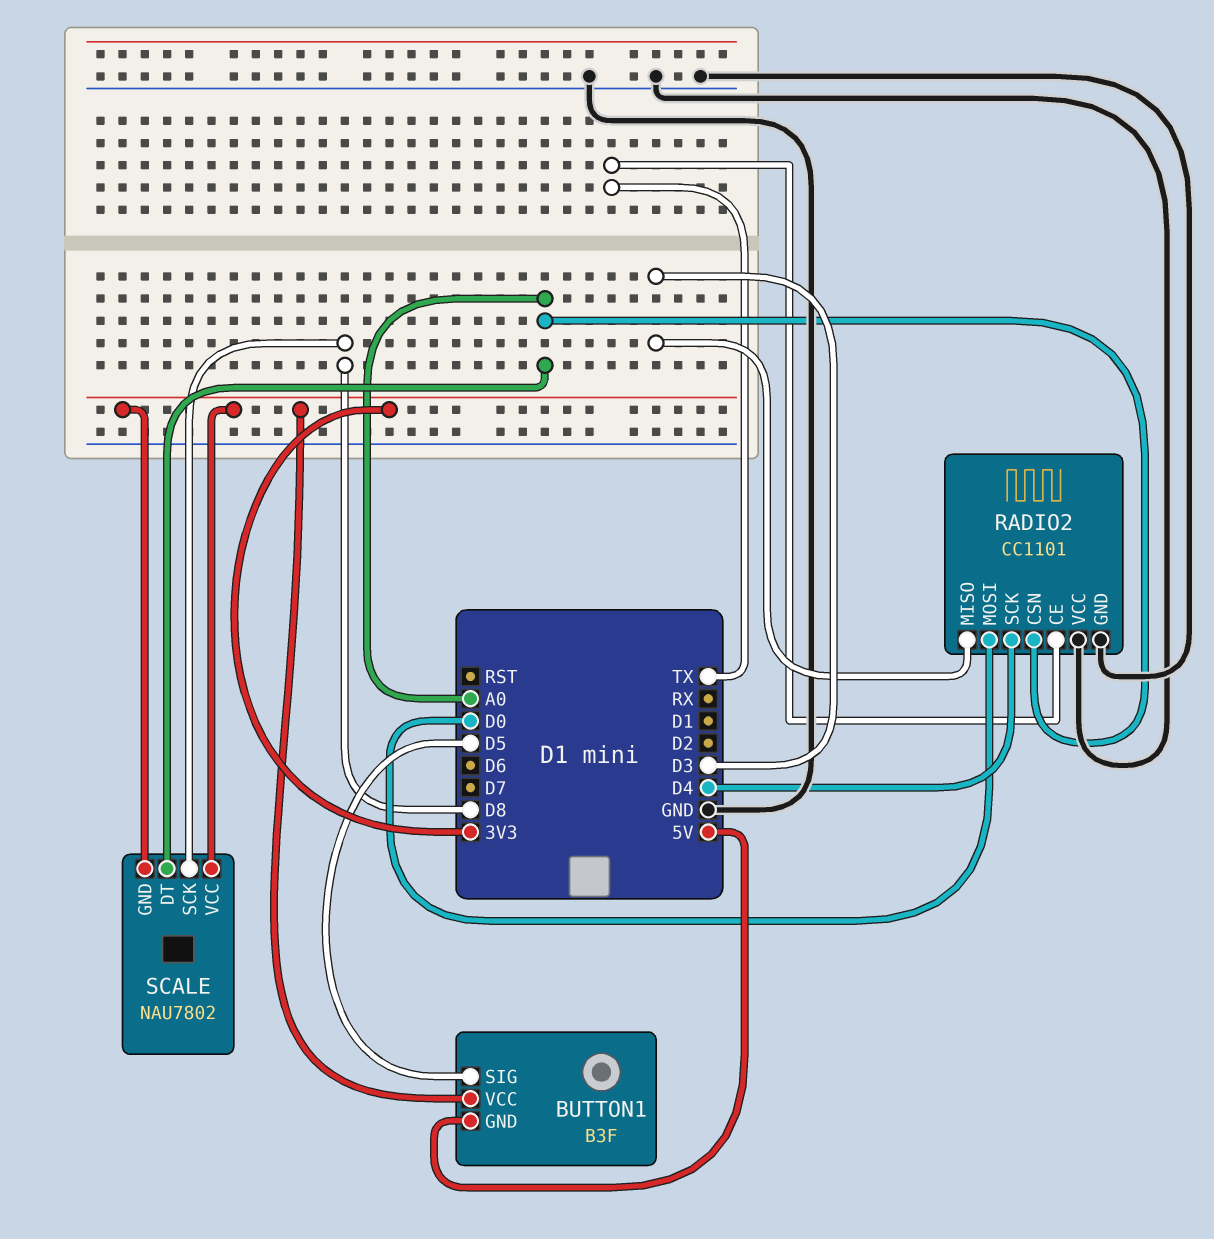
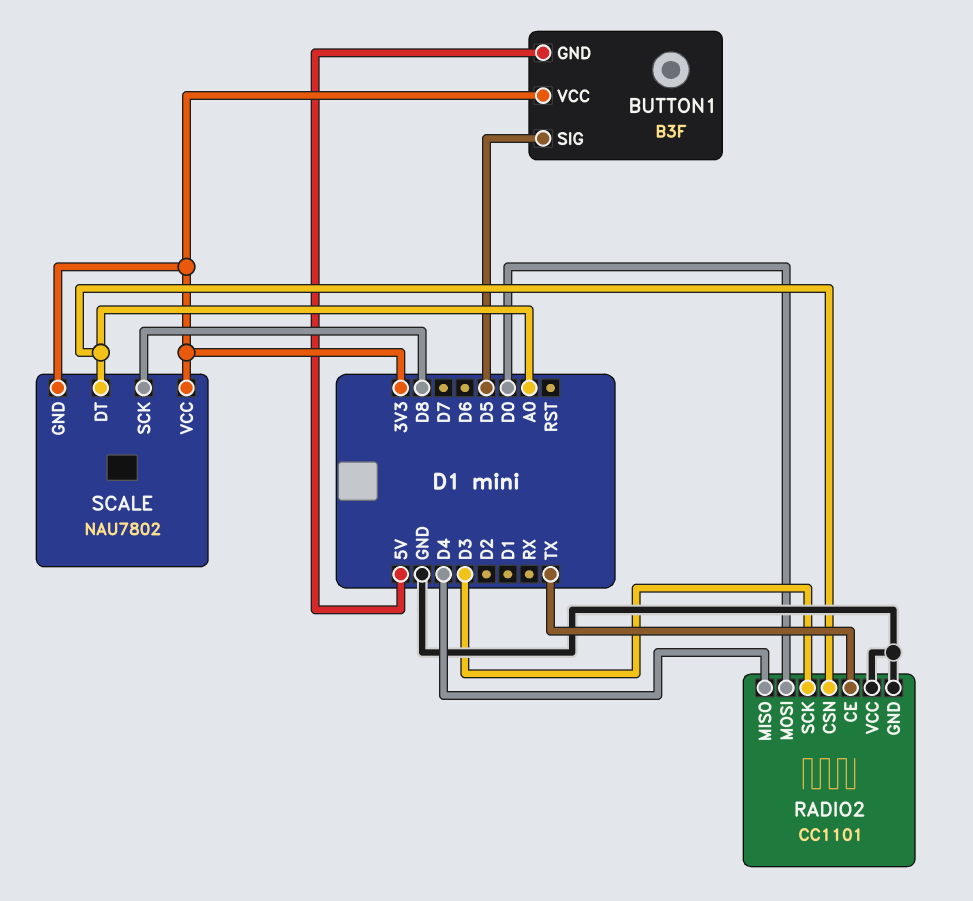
RADIO2 pin MISO: D3 -> D4
RADIO2 pin SCK: D4 -> D3

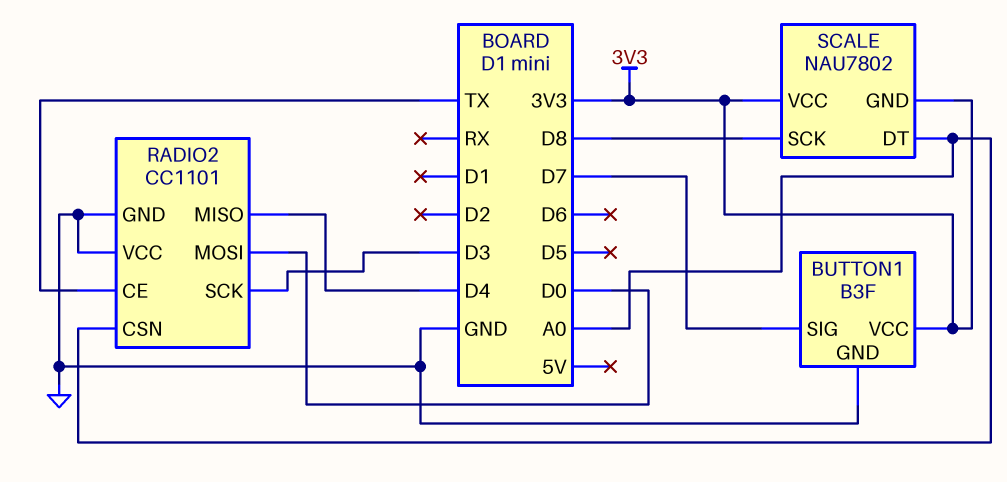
BUTTON1 pin GND: 5V -> GND
BUTTON1 pin SIG: D5 -> D7

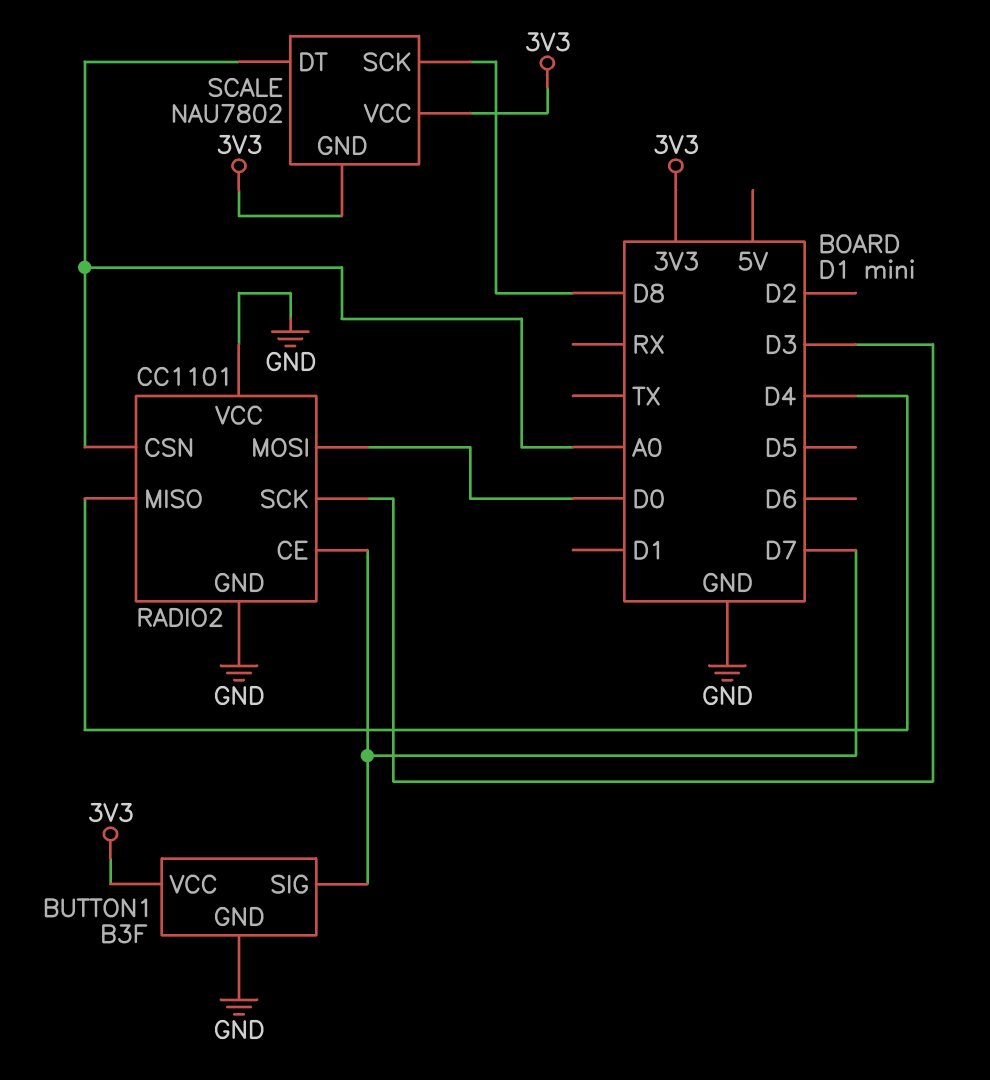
RADIO2 pin CE: TX -> D7

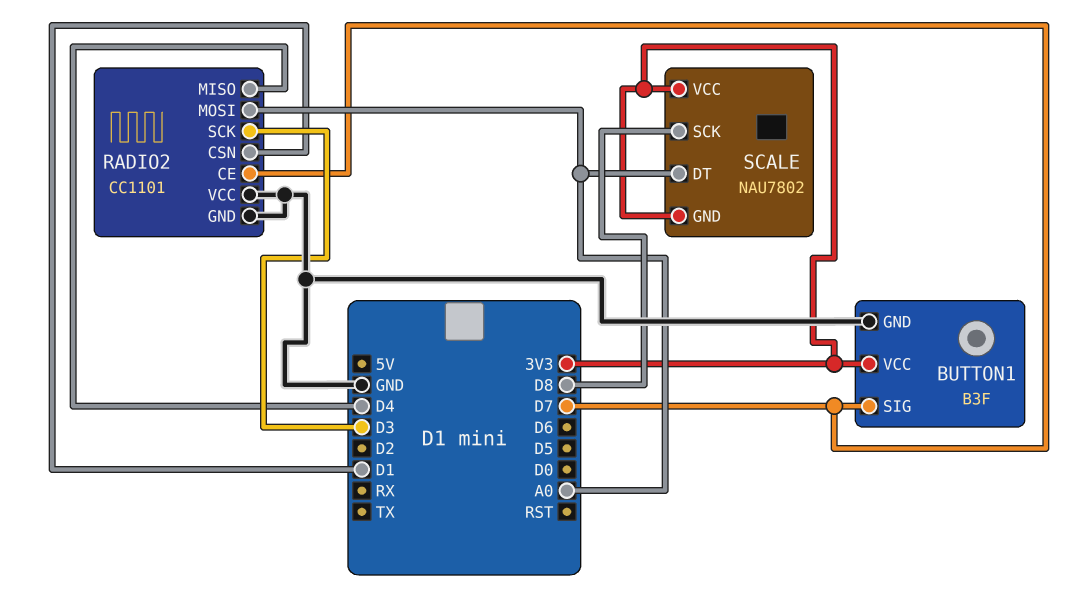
RADIO2 pin CSN: A0 -> D1
RADIO2 pin MOSI: D0 -> A0

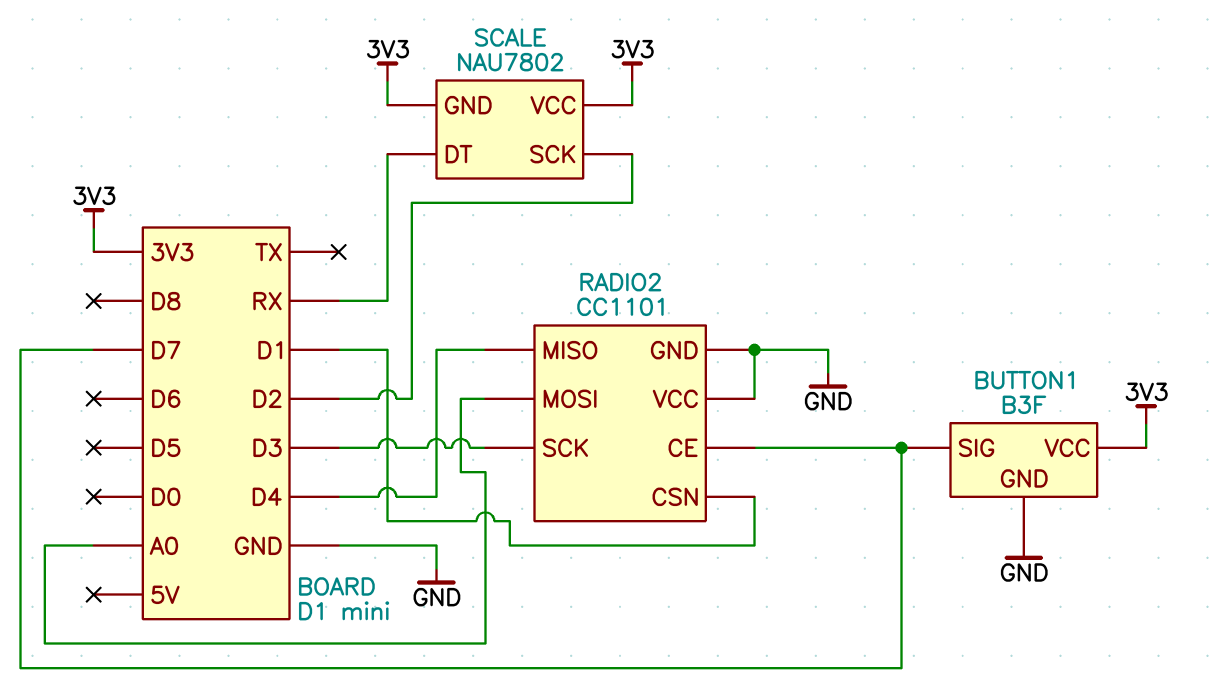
SCALE pin DT: A0 -> RX
SCALE pin SCK: D8 -> D2

